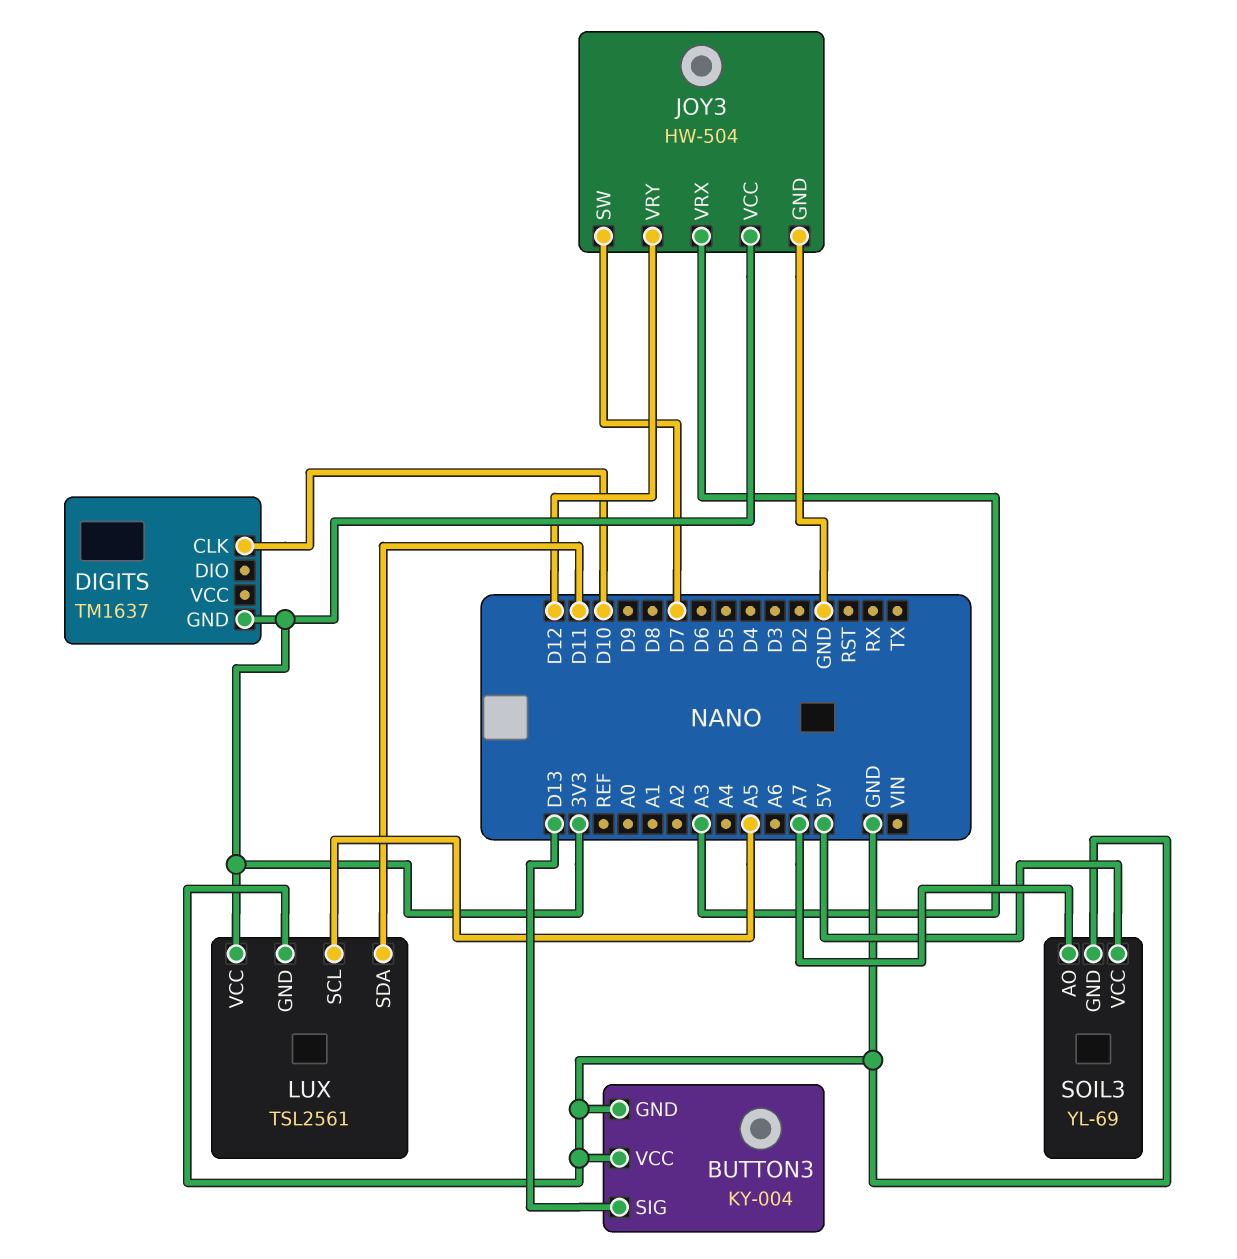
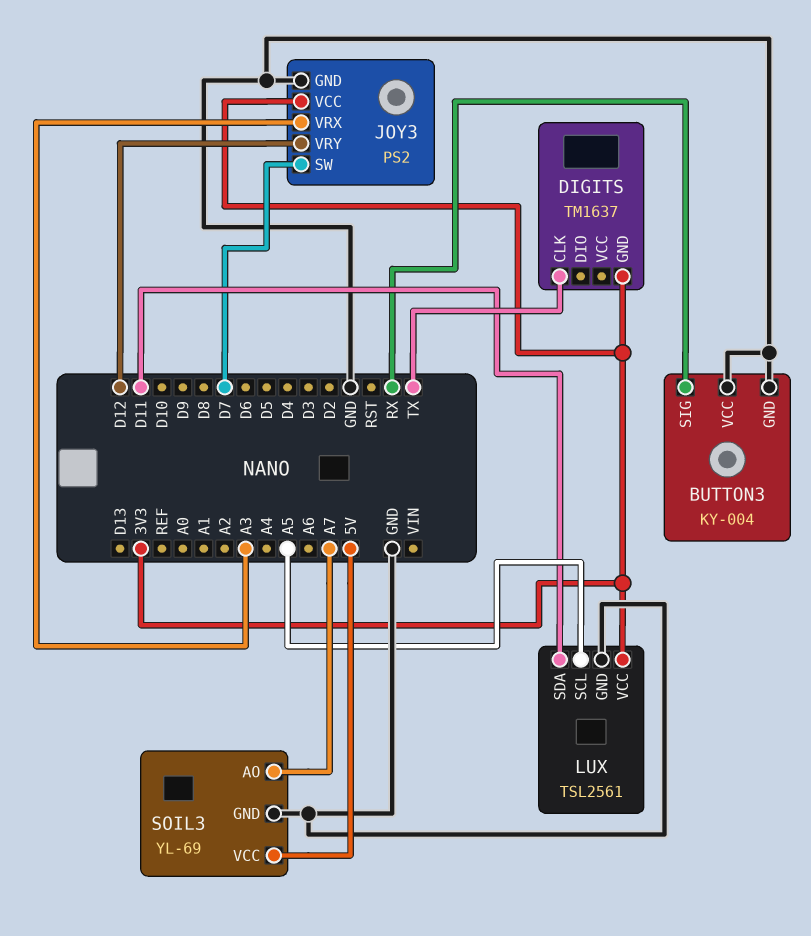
BUTTON3 pin SIG: D13 -> RX
DIGITS pin CLK: D10 -> TX
JOY3: HW-504 -> PS2

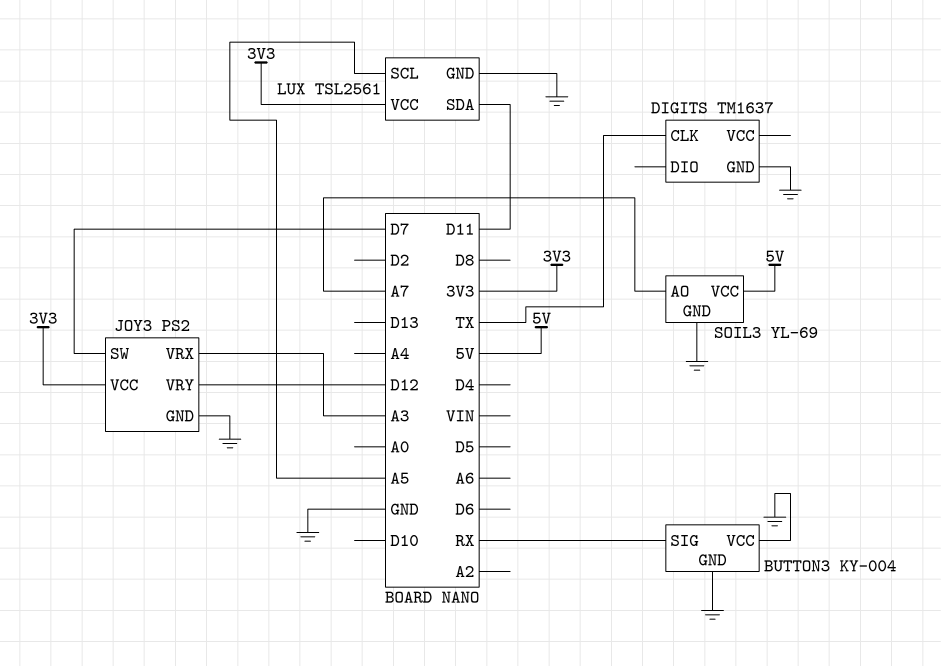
DIGITS pin GND: 3V3 -> GND

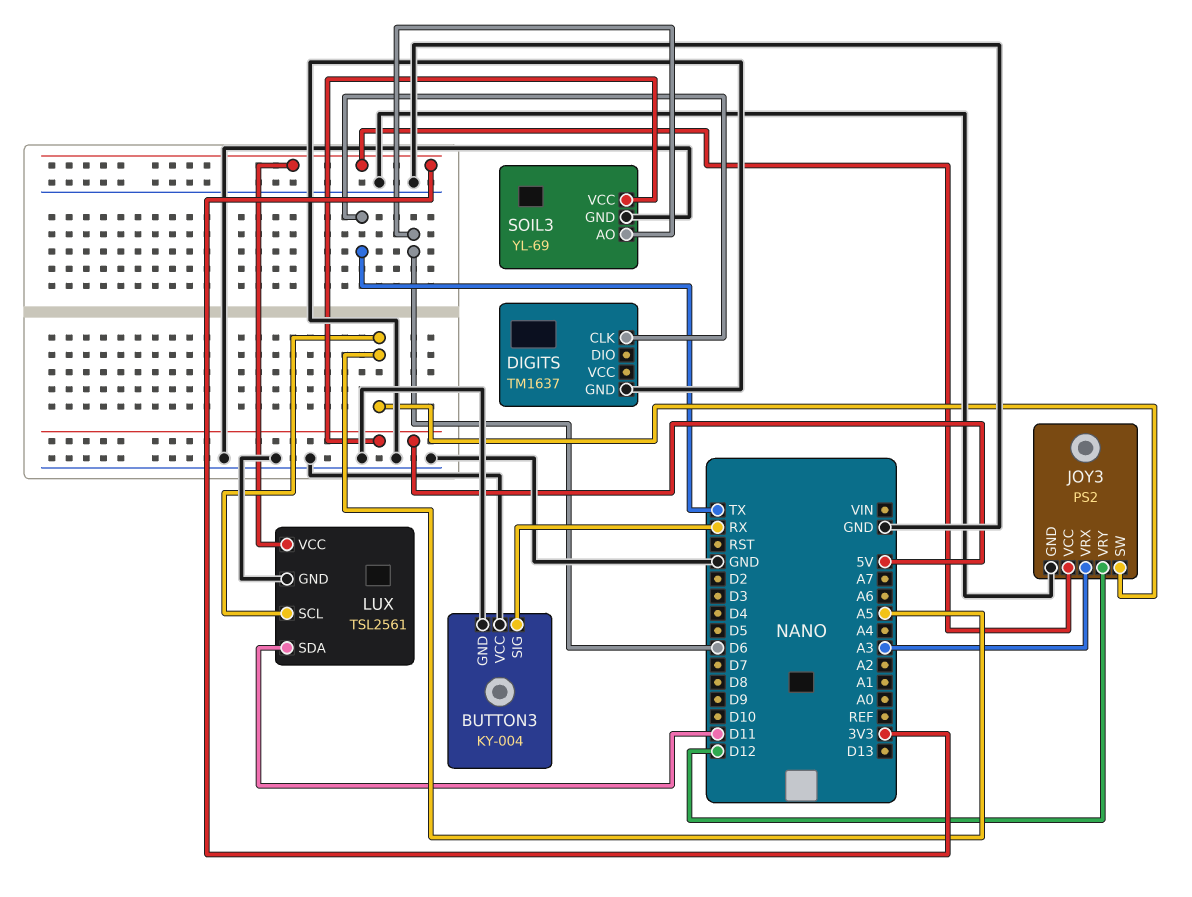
JOY3 pin SW: D7 -> A5
SOIL3 pin AO: A7 -> D6

